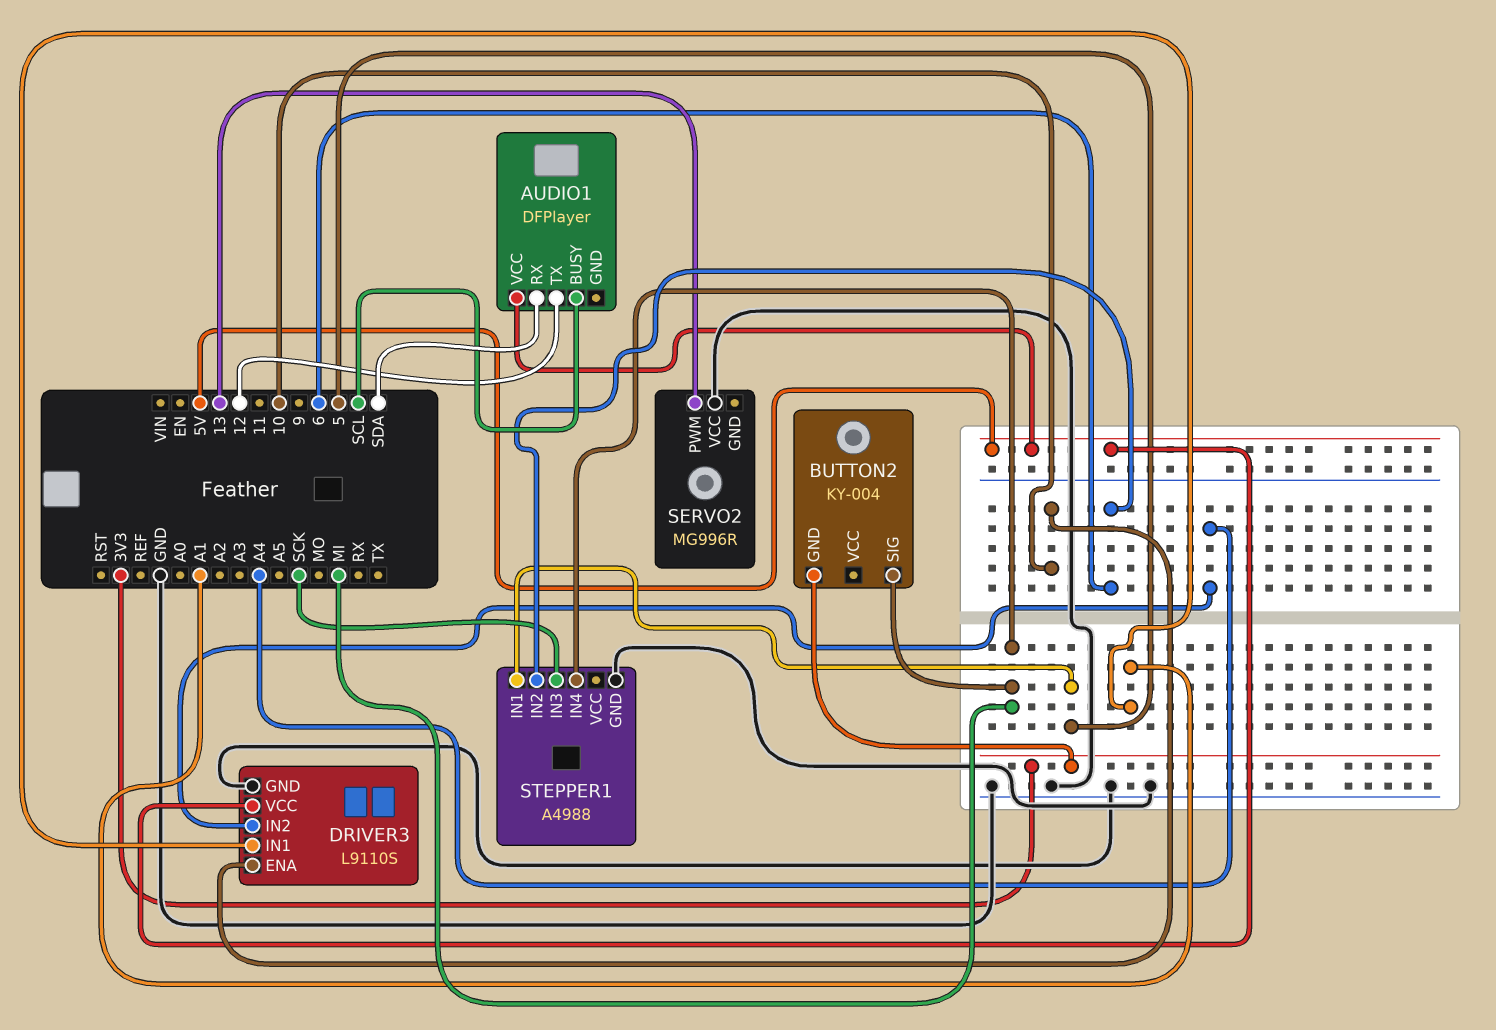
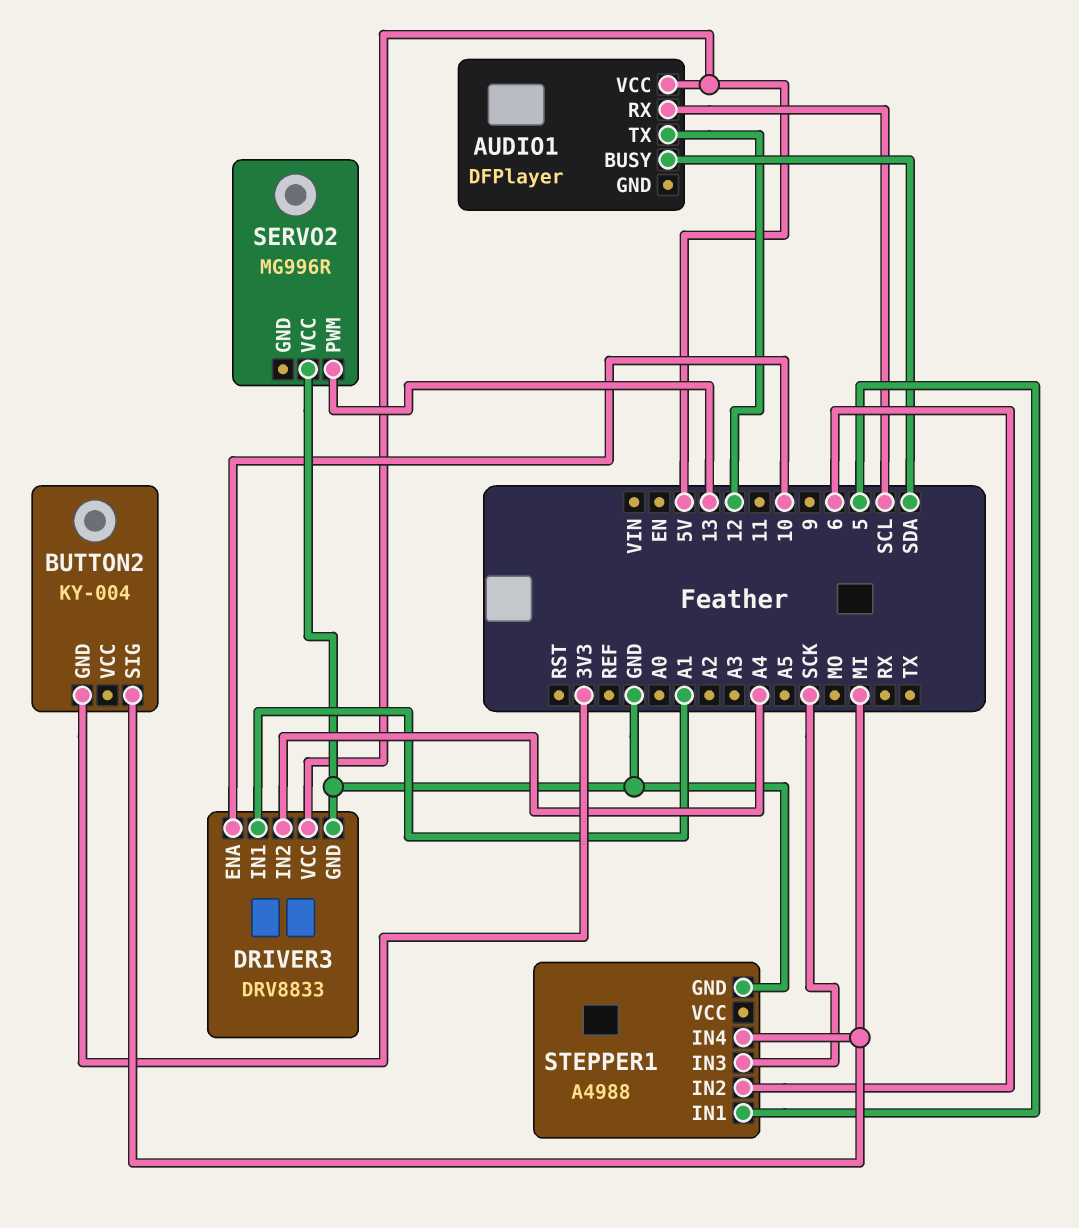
AUDIO1 pin BUSY: SCL -> SDA
AUDIO1 pin RX: SDA -> SCL
DRIVER3: L9110S -> DRV8833

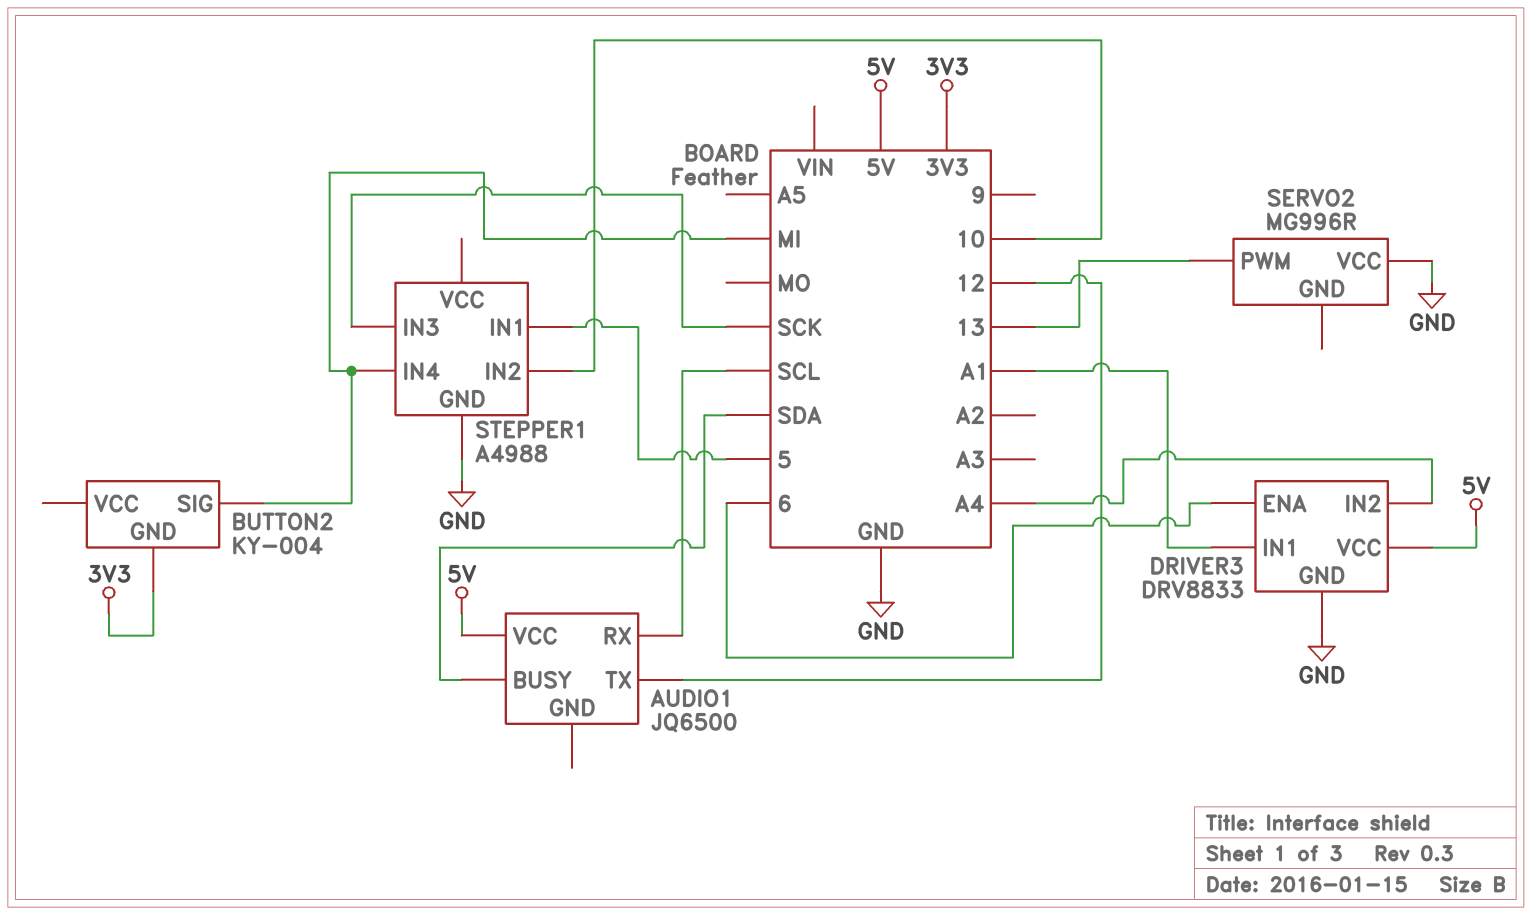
AUDIO1: DFPlayer -> JQ6500
DRIVER3 pin ENA: 10 -> 6
STEPPER1 pin IN2: 6 -> 10

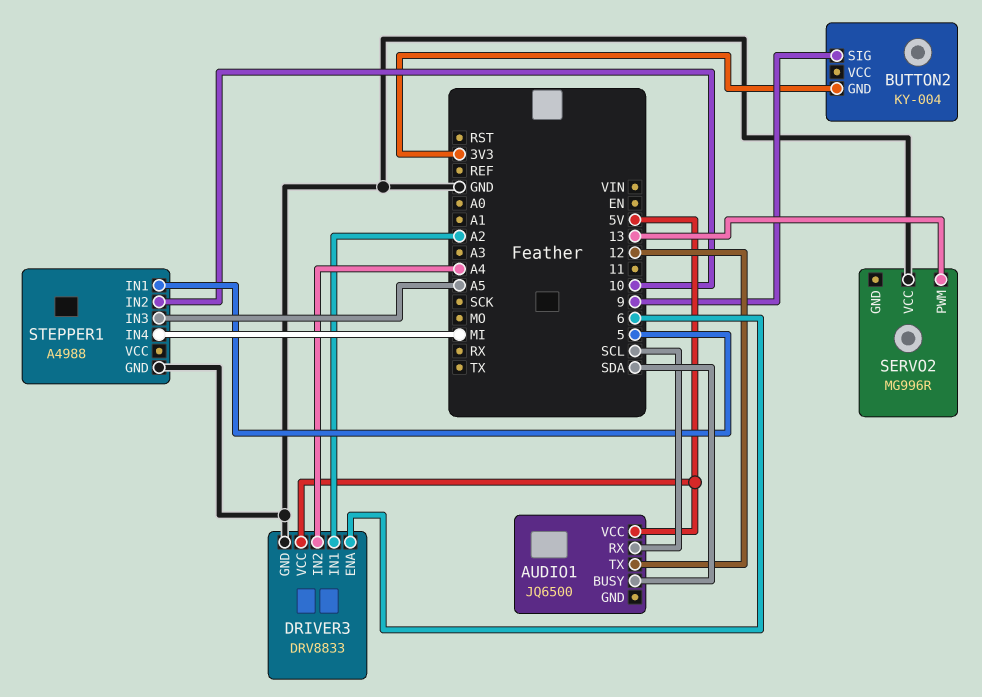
BUTTON2 pin SIG: MI -> 9
DRIVER3 pin IN1: A1 -> A2
STEPPER1 pin IN3: SCK -> A5

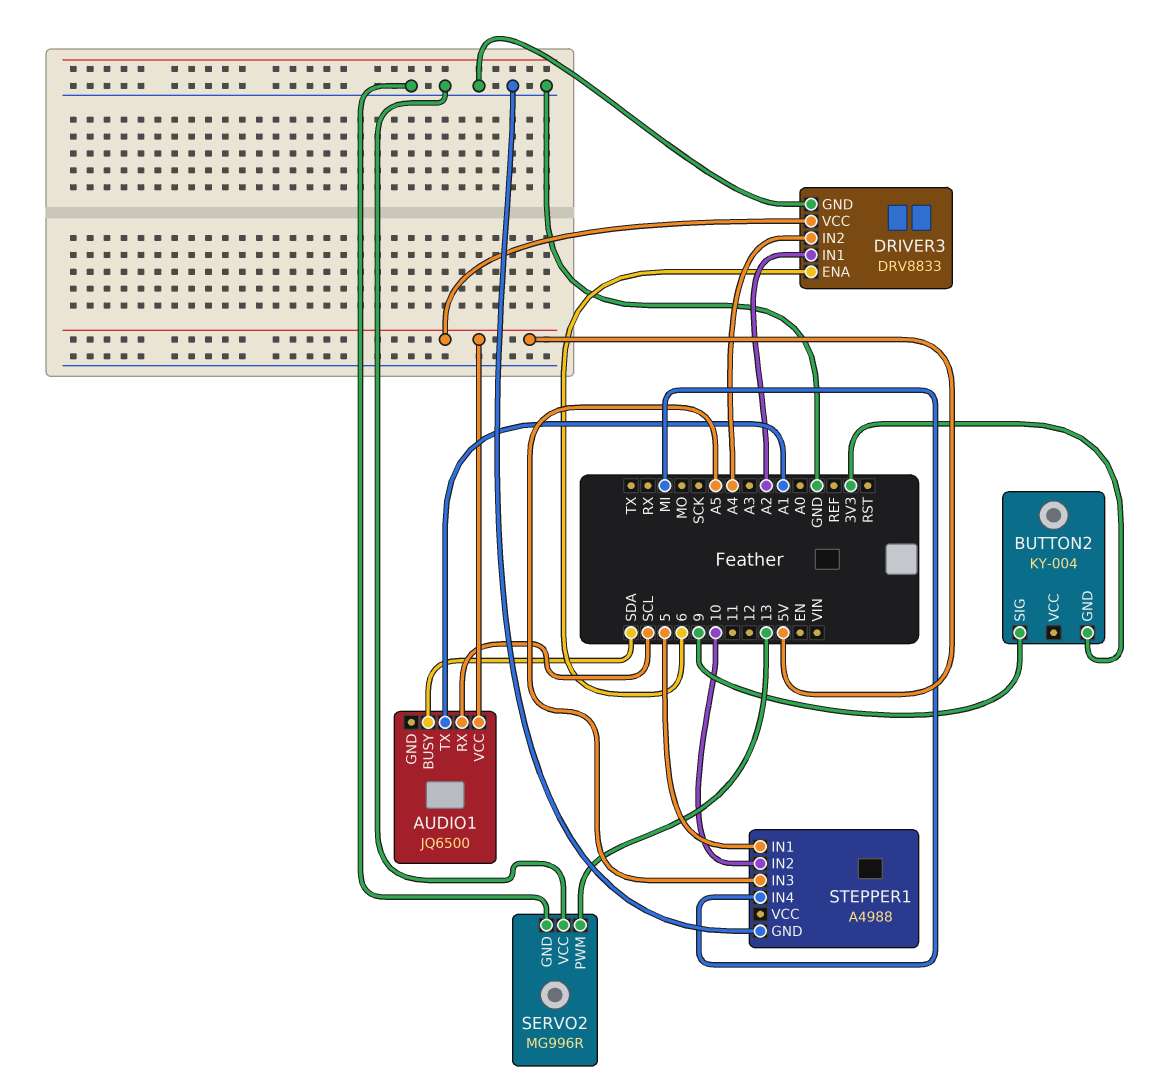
AUDIO1 pin TX: 12 -> A1
SERVO2 pin GND: none -> GND

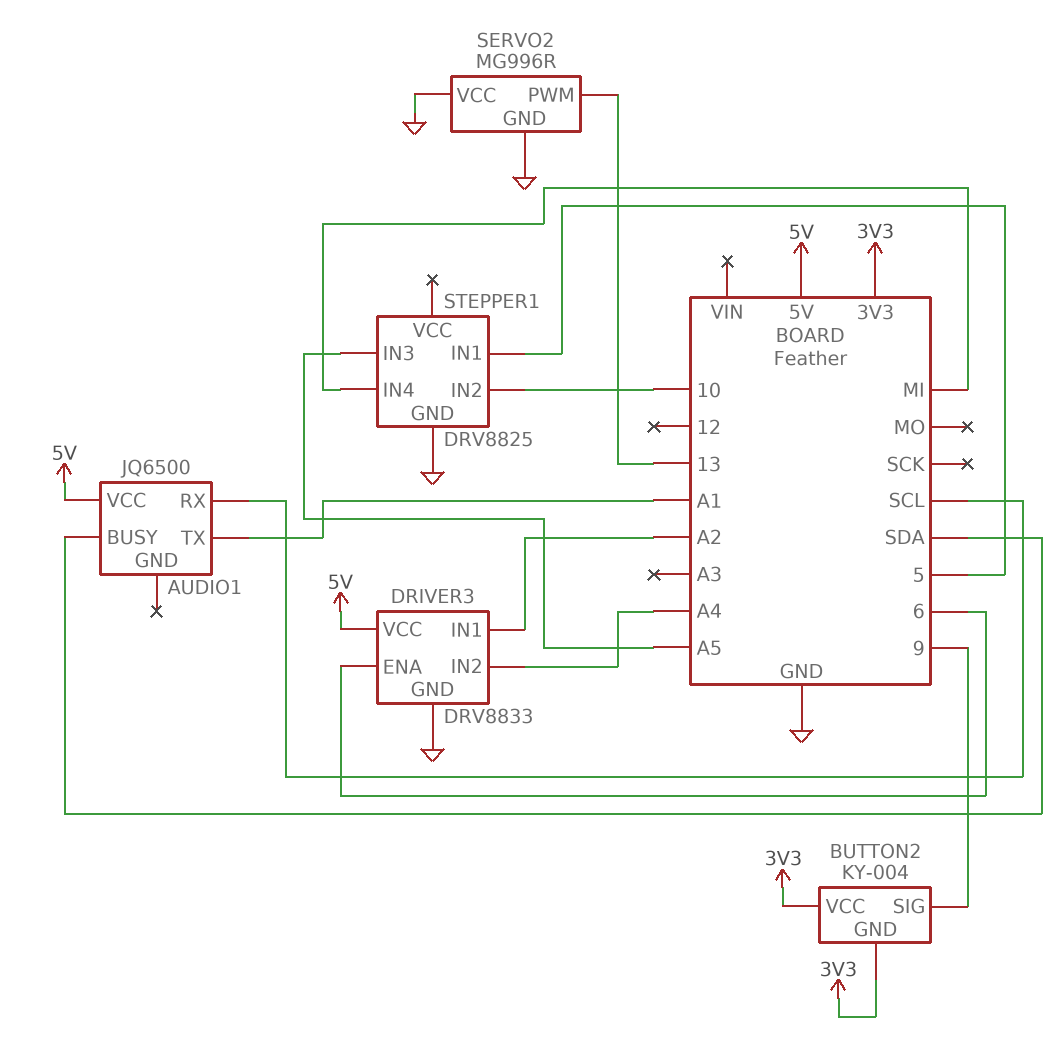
BUTTON2 pin VCC: none -> 3V3
STEPPER1: A4988 -> DRV8825

